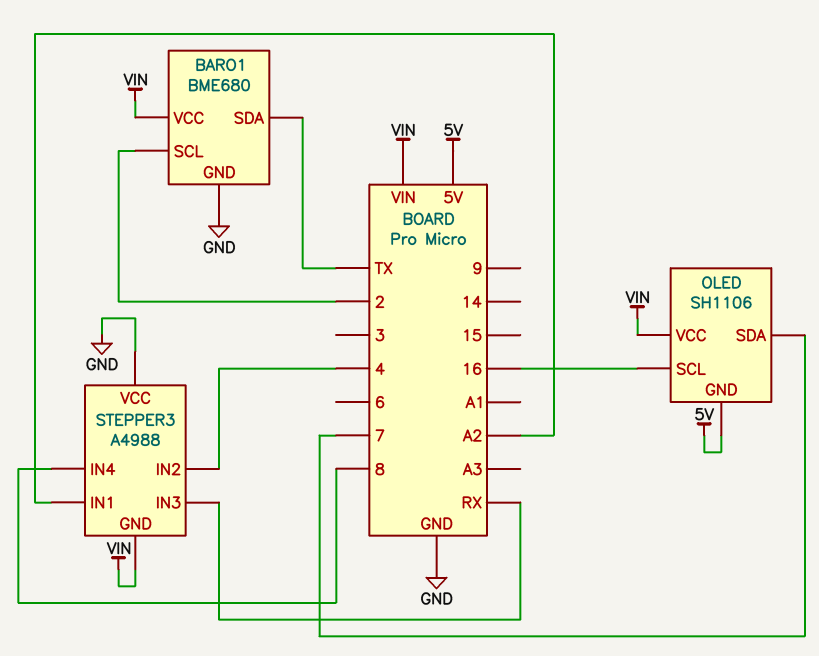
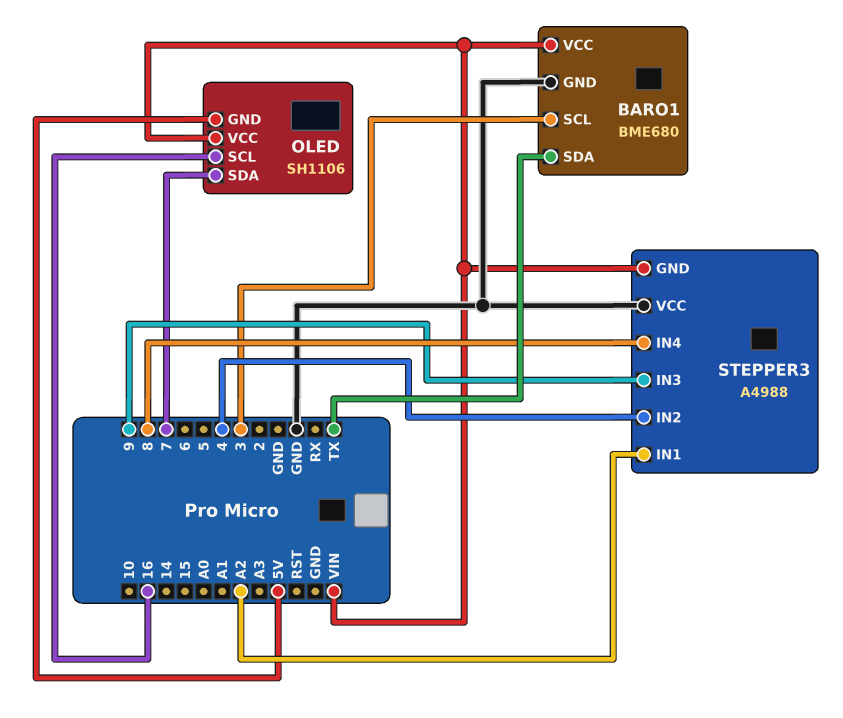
BARO1 pin SCL: 2 -> 3
STEPPER3 pin IN3: RX -> 9

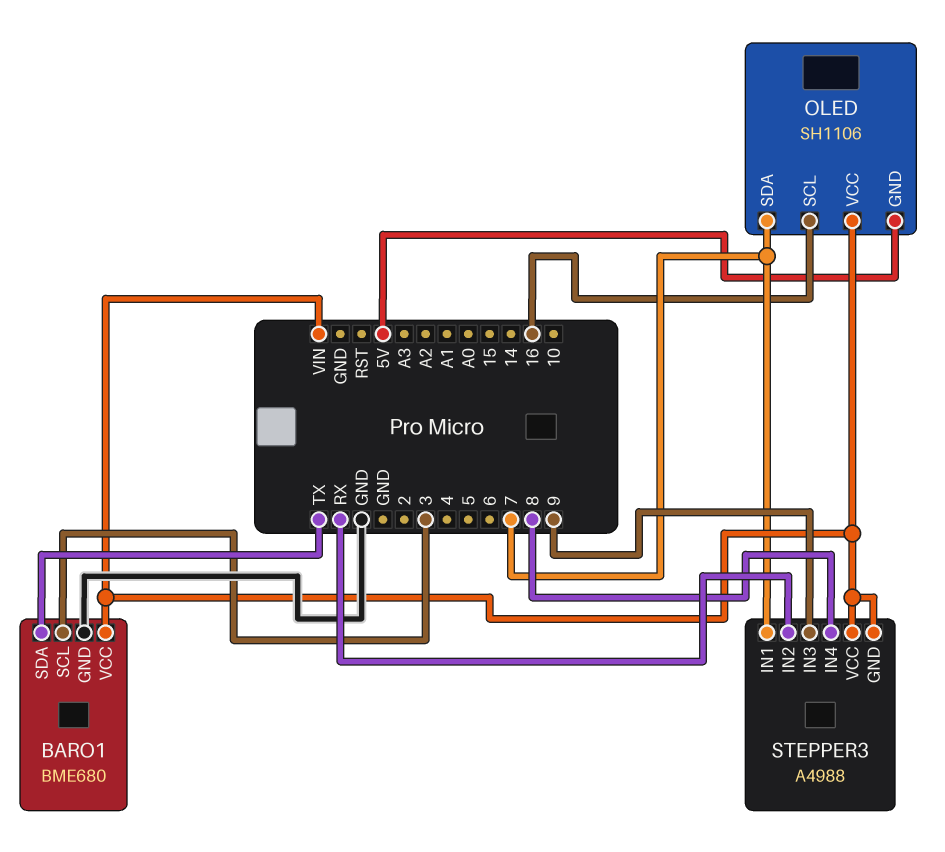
STEPPER3 pin IN1: A2 -> 7
STEPPER3 pin IN2: 4 -> RX
STEPPER3 pin VCC: GND -> VIN

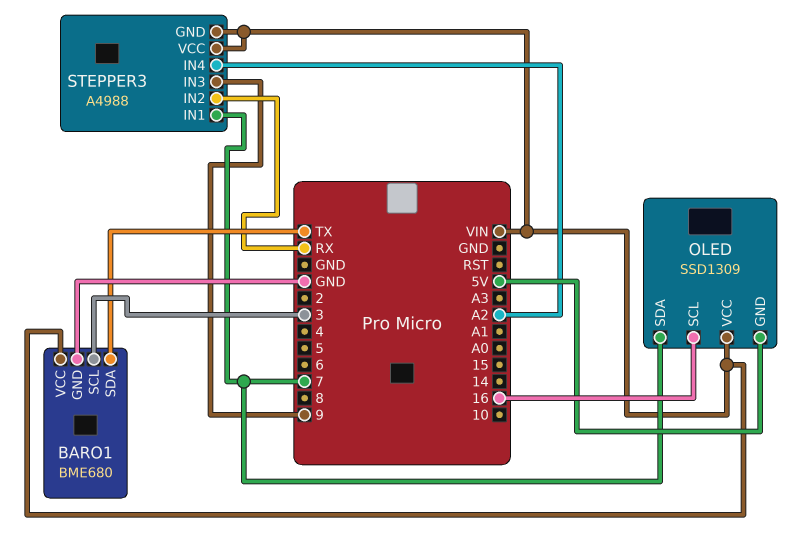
OLED: SH1106 -> SSD1309
STEPPER3 pin IN4: 8 -> A2

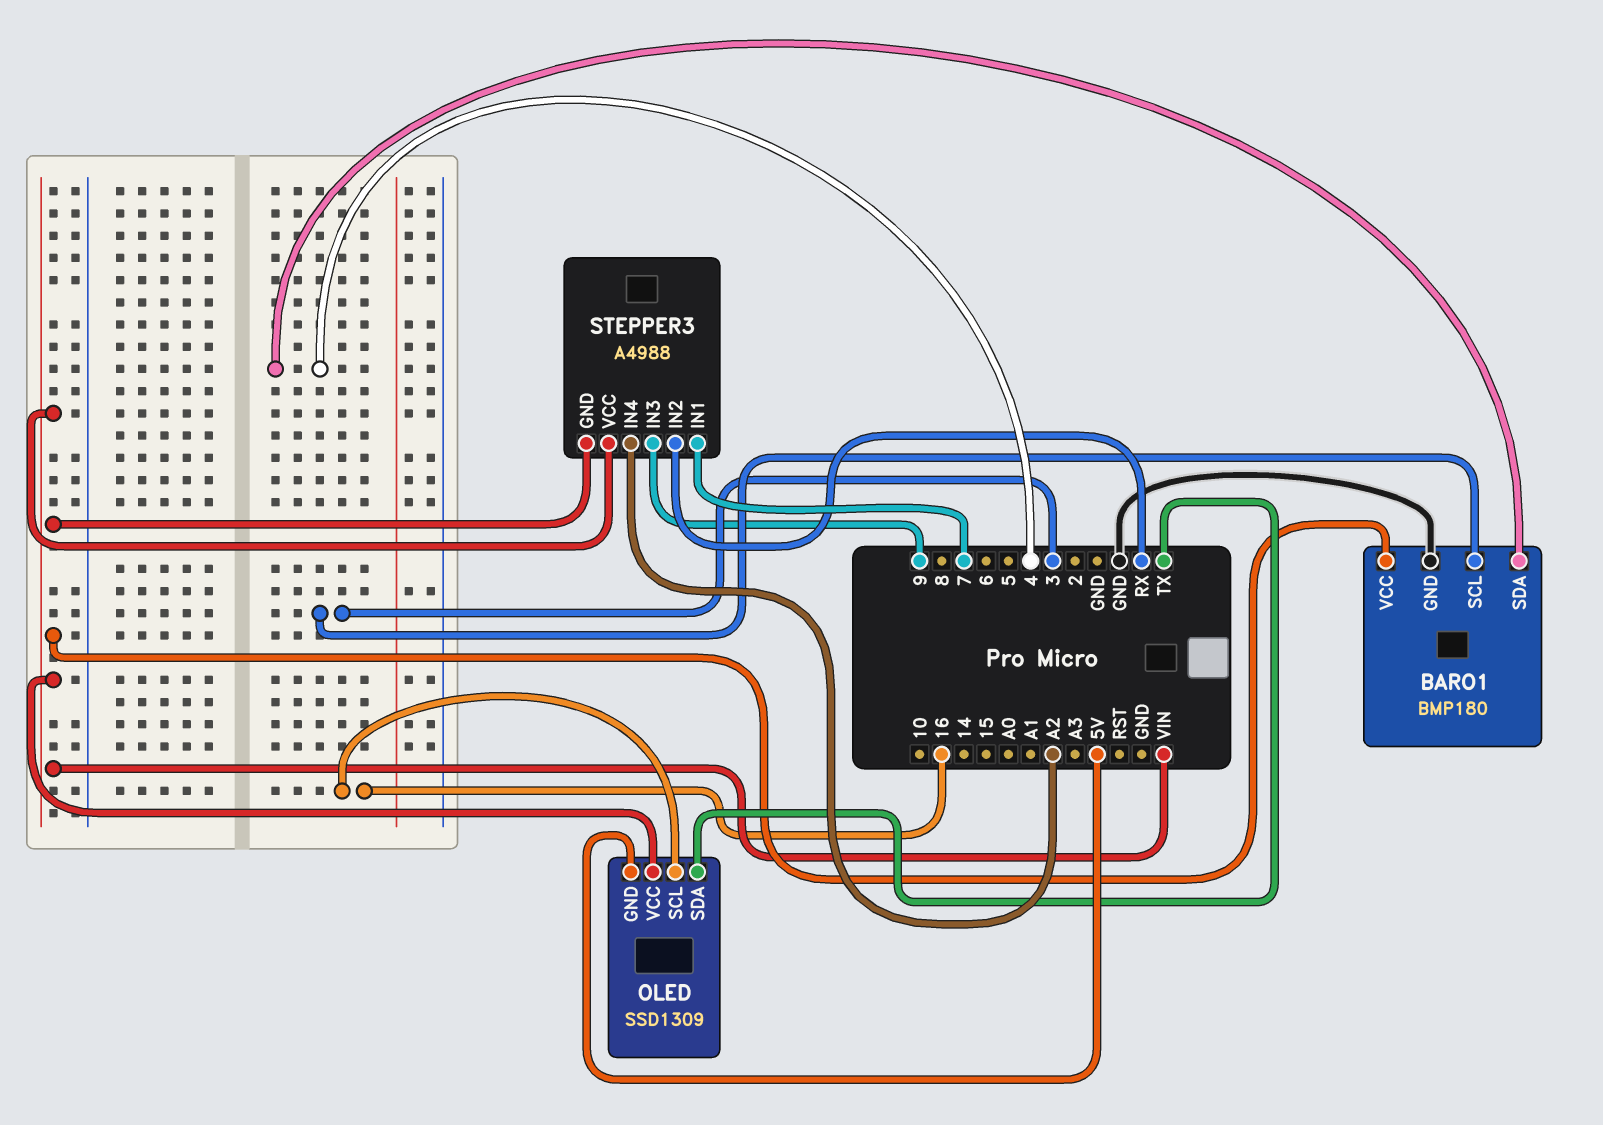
BARO1: BME680 -> BMP180
BARO1 pin SDA: TX -> 4
OLED pin SDA: 7 -> TX

